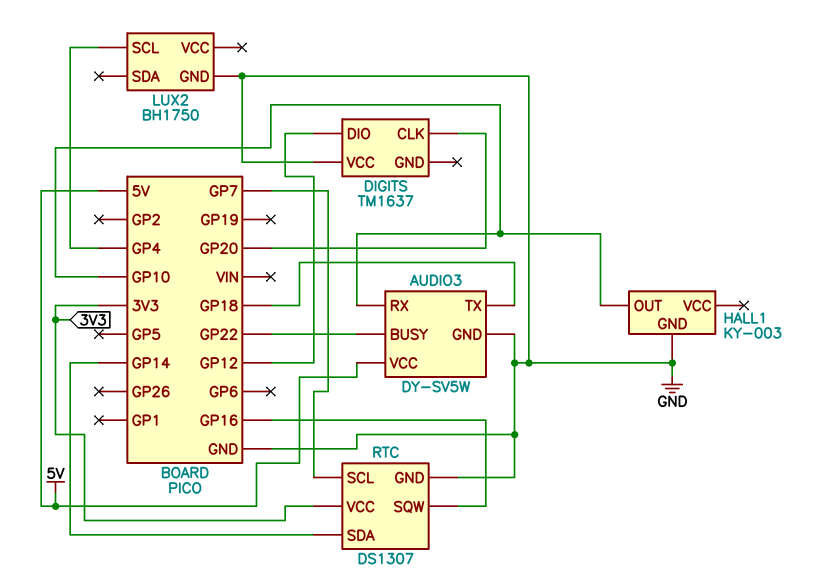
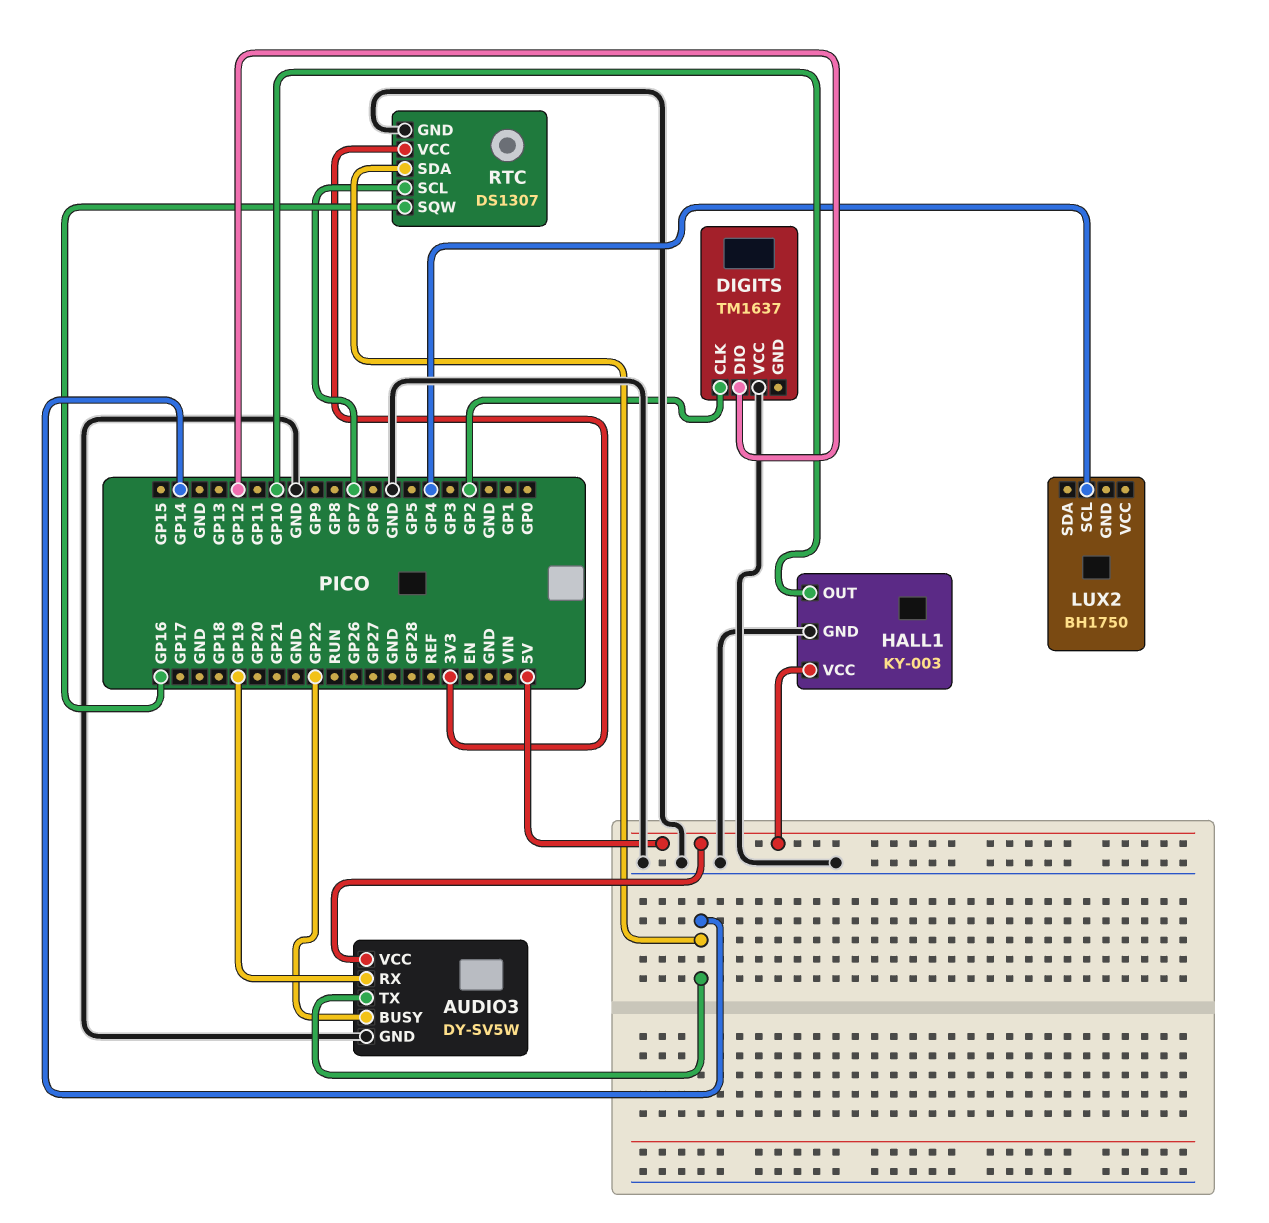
AUDIO3 pin RX: GP10 -> GP19
AUDIO3 pin TX: GP18 -> GP14
DIGITS pin CLK: GP20 -> GP2
HALL1 pin VCC: none -> 5V
LUX2 pin GND: GND -> none

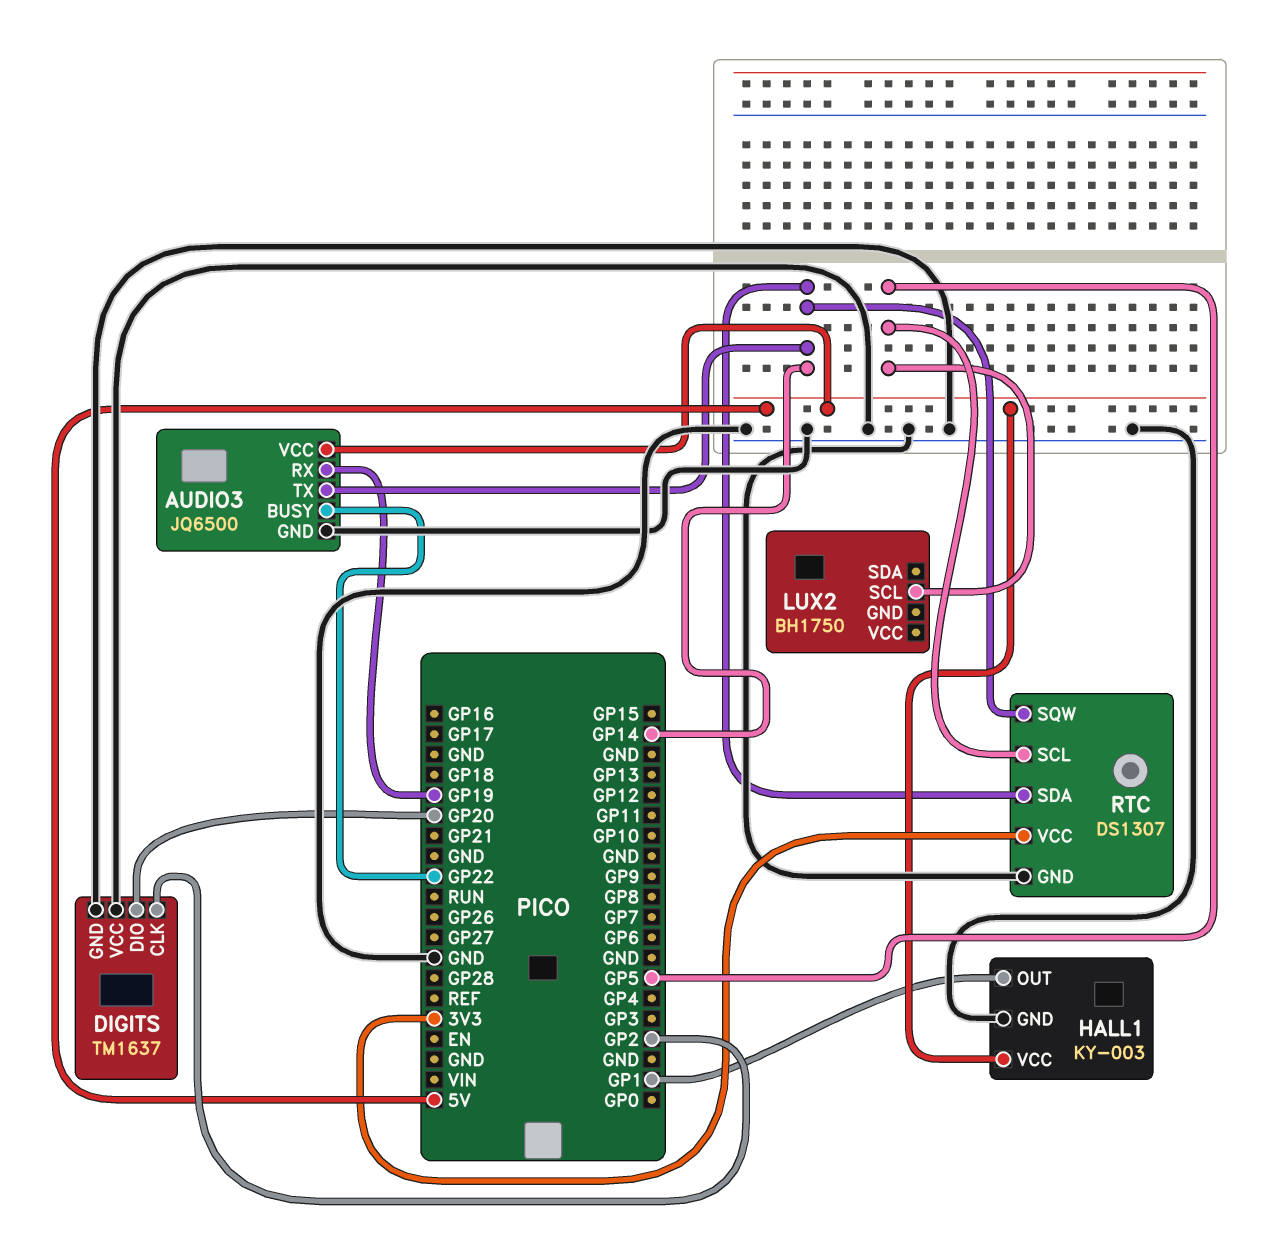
AUDIO3: DY-SV5W -> JQ6500
DIGITS pin DIO: GP12 -> GP20
DIGITS pin GND: none -> GND
HALL1 pin OUT: GP10 -> GP1
LUX2 pin SCL: GP4 -> GP5
RTC pin SCL: GP7 -> GP5
RTC pin SQW: GP16 -> GP14

